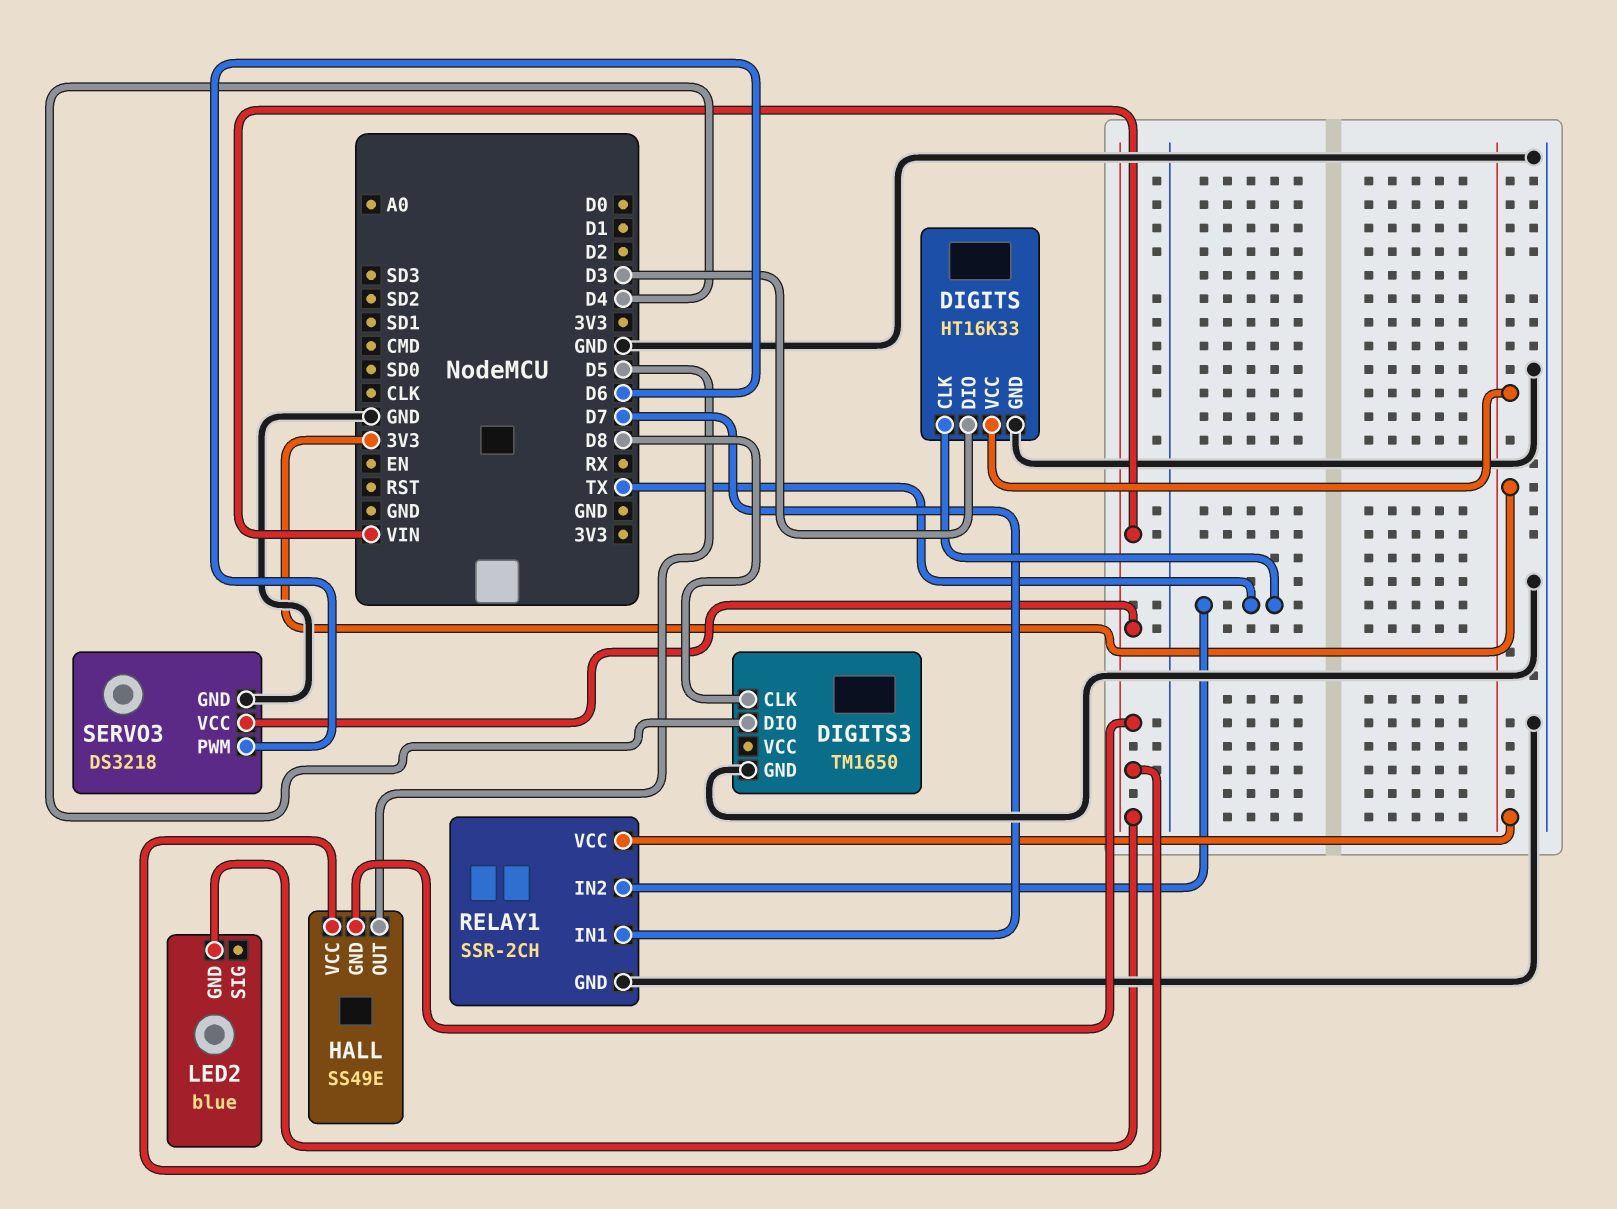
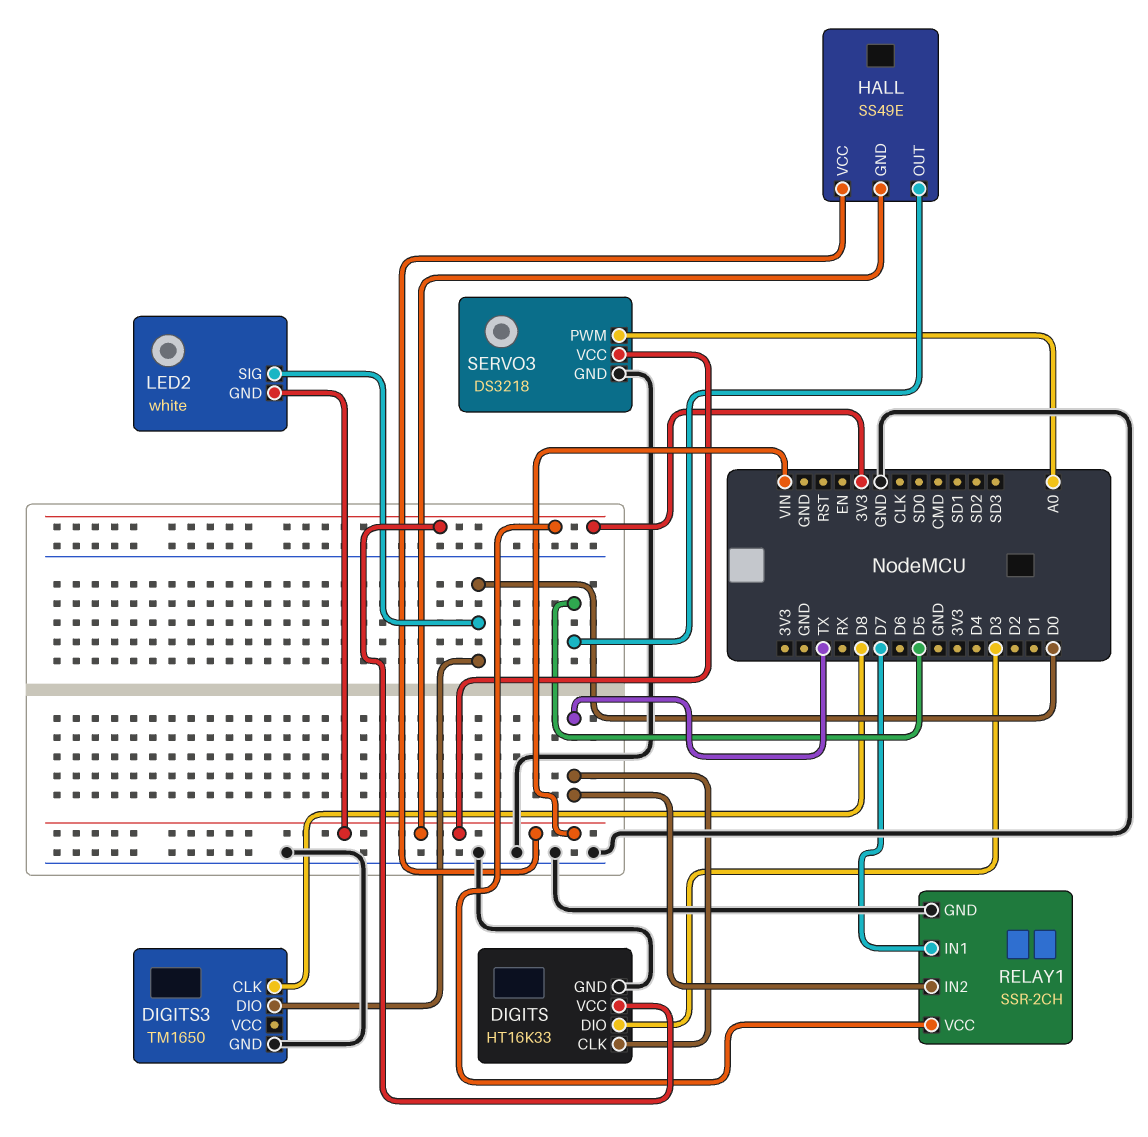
DIGITS3 pin DIO: D4 -> D0
LED2: blue -> white
LED2 pin SIG: none -> D0
SERVO3 pin PWM: D6 -> A0

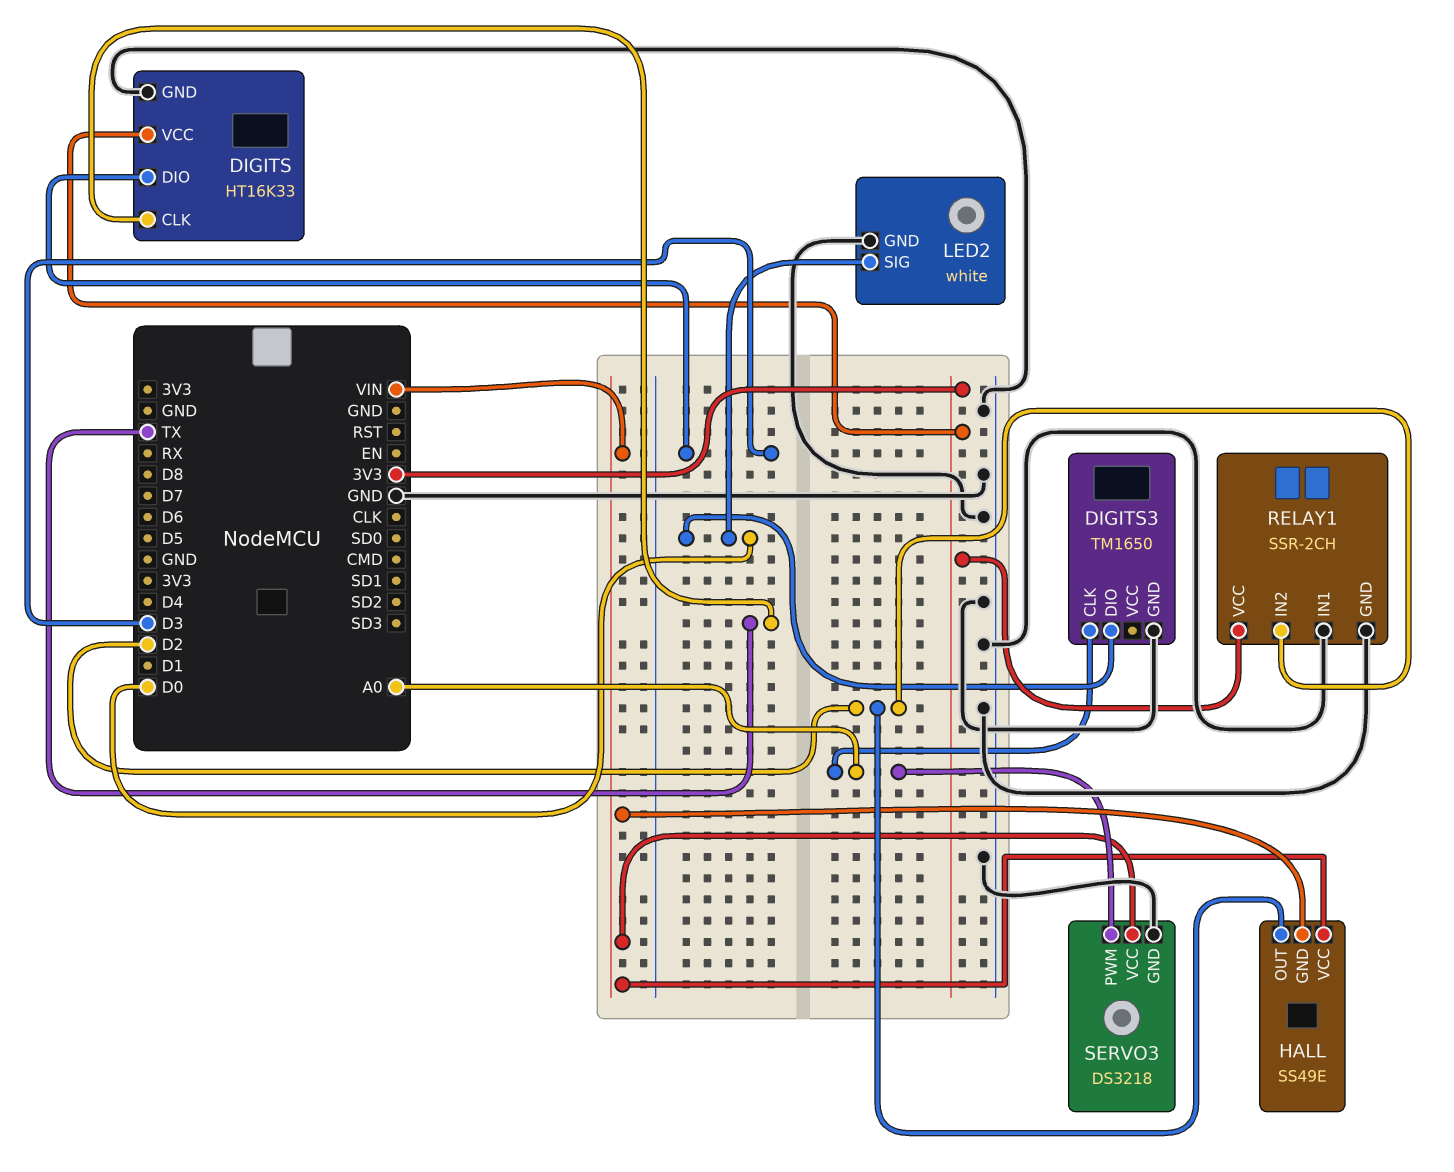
DIGITS3 pin CLK: D8 -> A0
HALL pin OUT: D5 -> D2
LED2 pin GND: VIN -> GND
RELAY1 pin IN1: D7 -> GND
RELAY1 pin IN2: TX -> D2

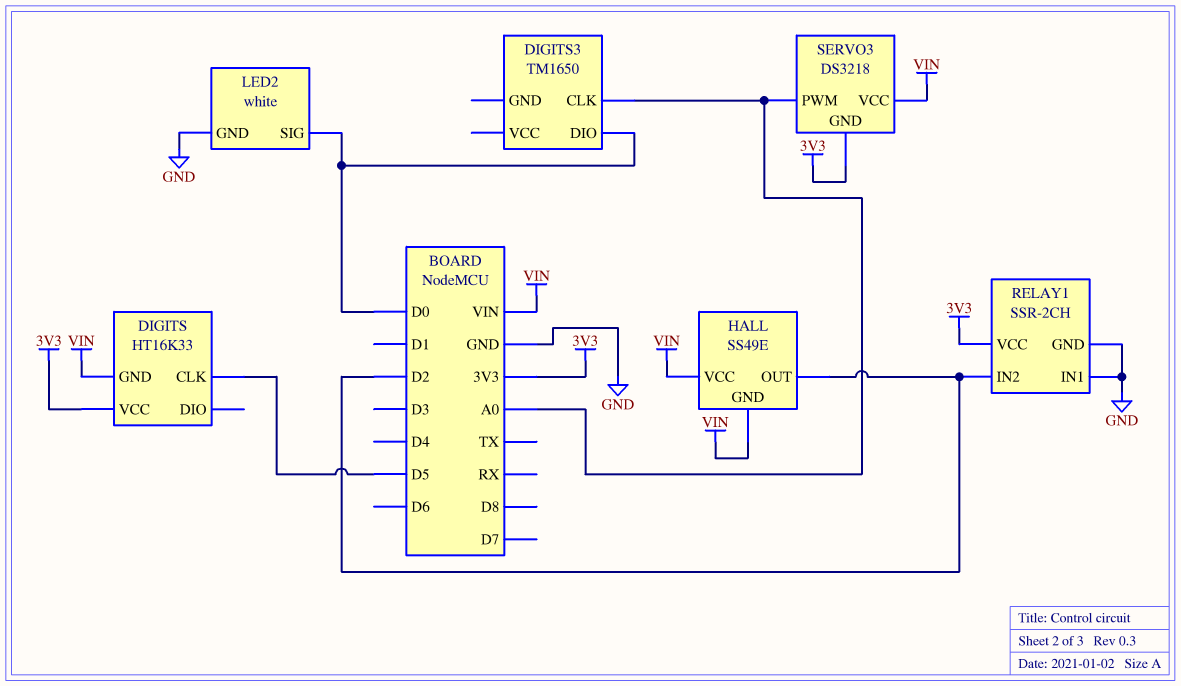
DIGITS pin CLK: TX -> D5
DIGITS pin DIO: D3 -> none
DIGITS pin GND: GND -> VIN
DIGITS3 pin GND: GND -> none
SERVO3 pin GND: GND -> 3V3

